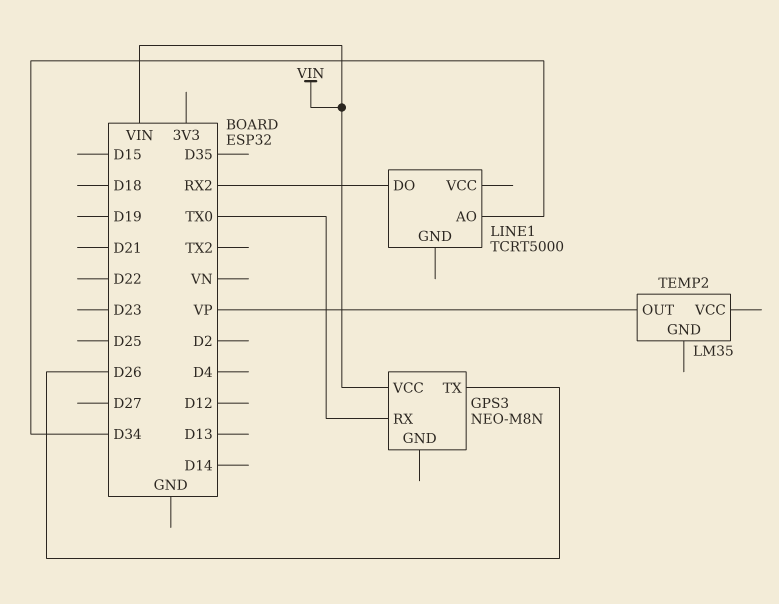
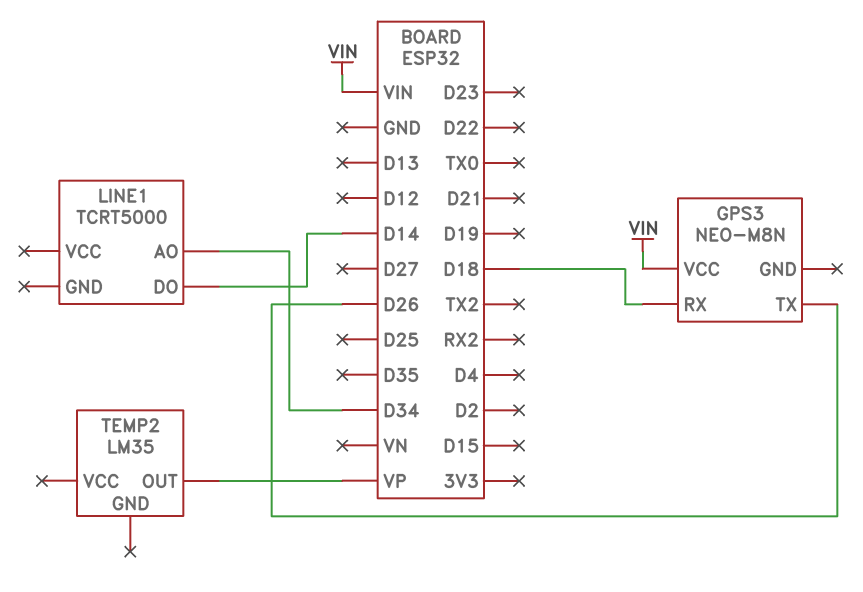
GPS3 pin RX: TX0 -> D18
LINE1 pin DO: RX2 -> D14

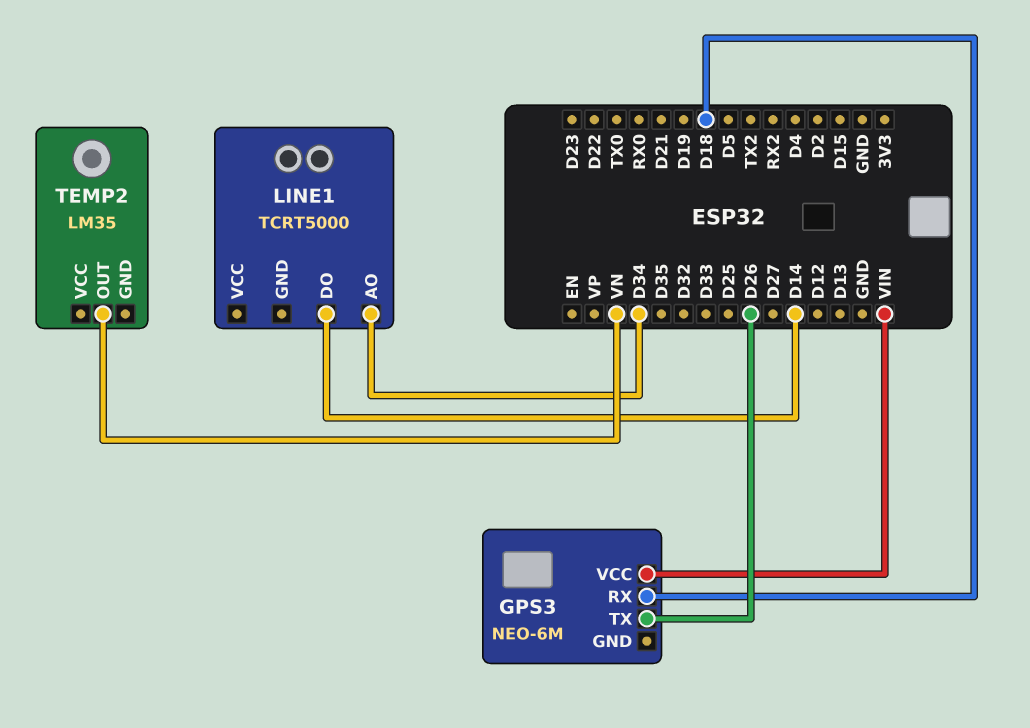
GPS3: NEO-M8N -> NEO-6M
TEMP2 pin OUT: VP -> VN

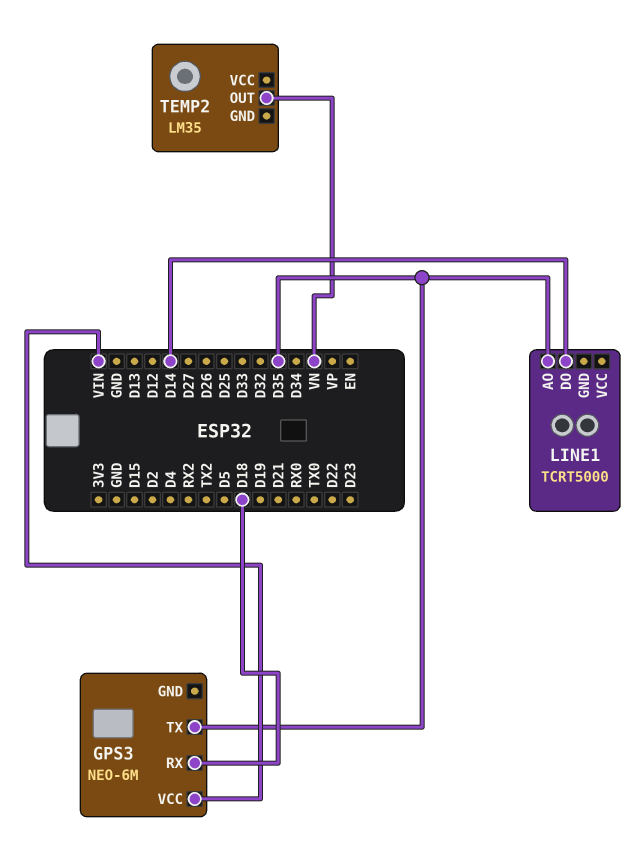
GPS3 pin TX: D26 -> D35
LINE1 pin AO: D34 -> D35

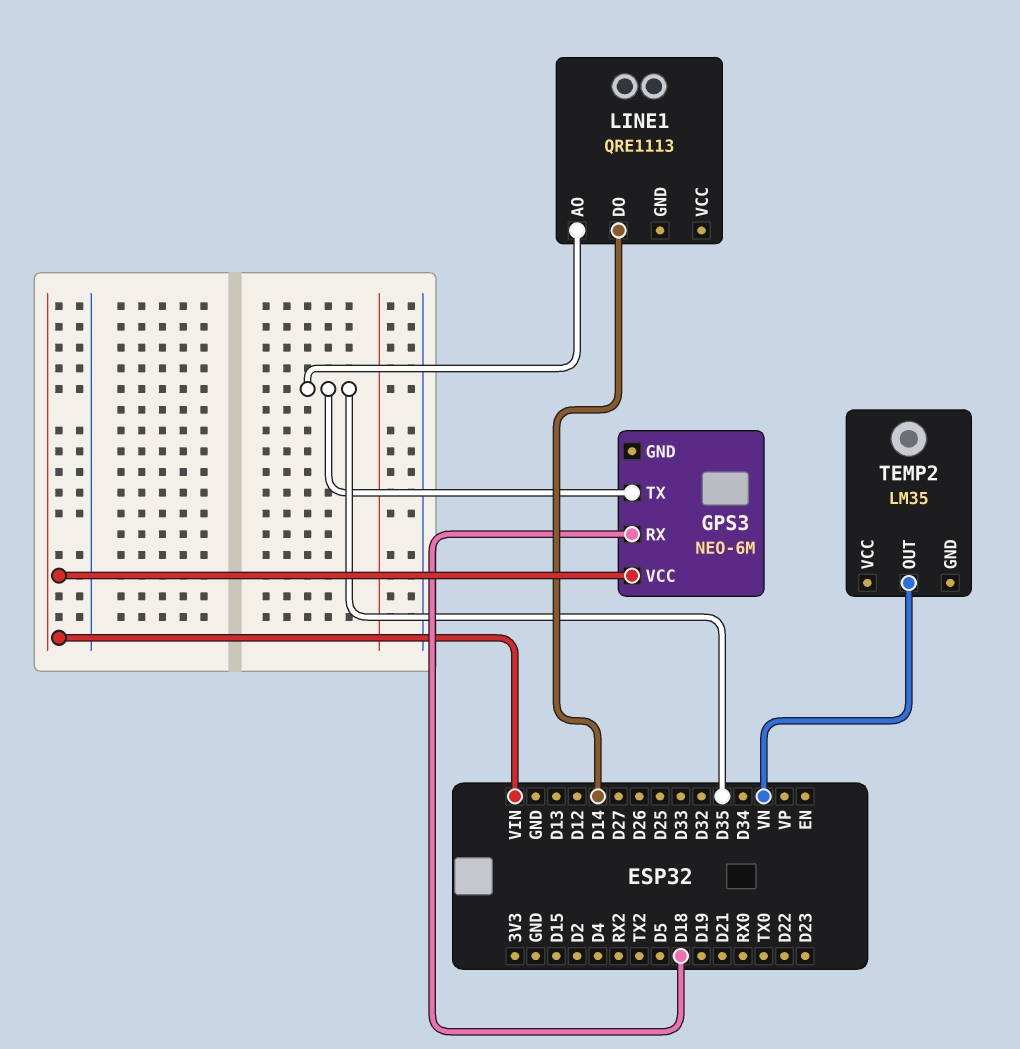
LINE1: TCRT5000 -> QRE1113

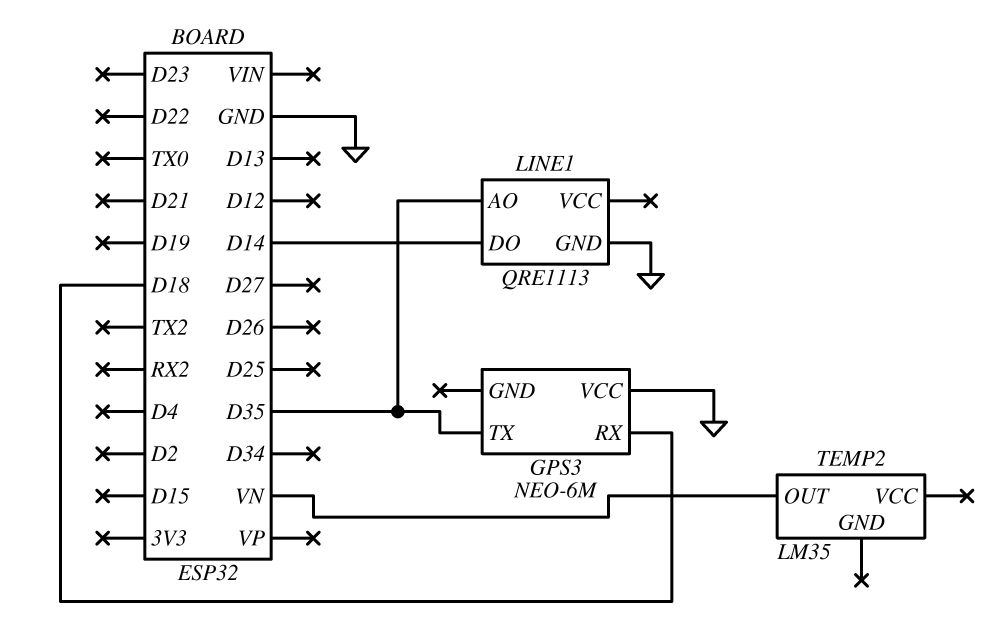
GPS3 pin VCC: VIN -> GND
LINE1 pin GND: none -> GND

